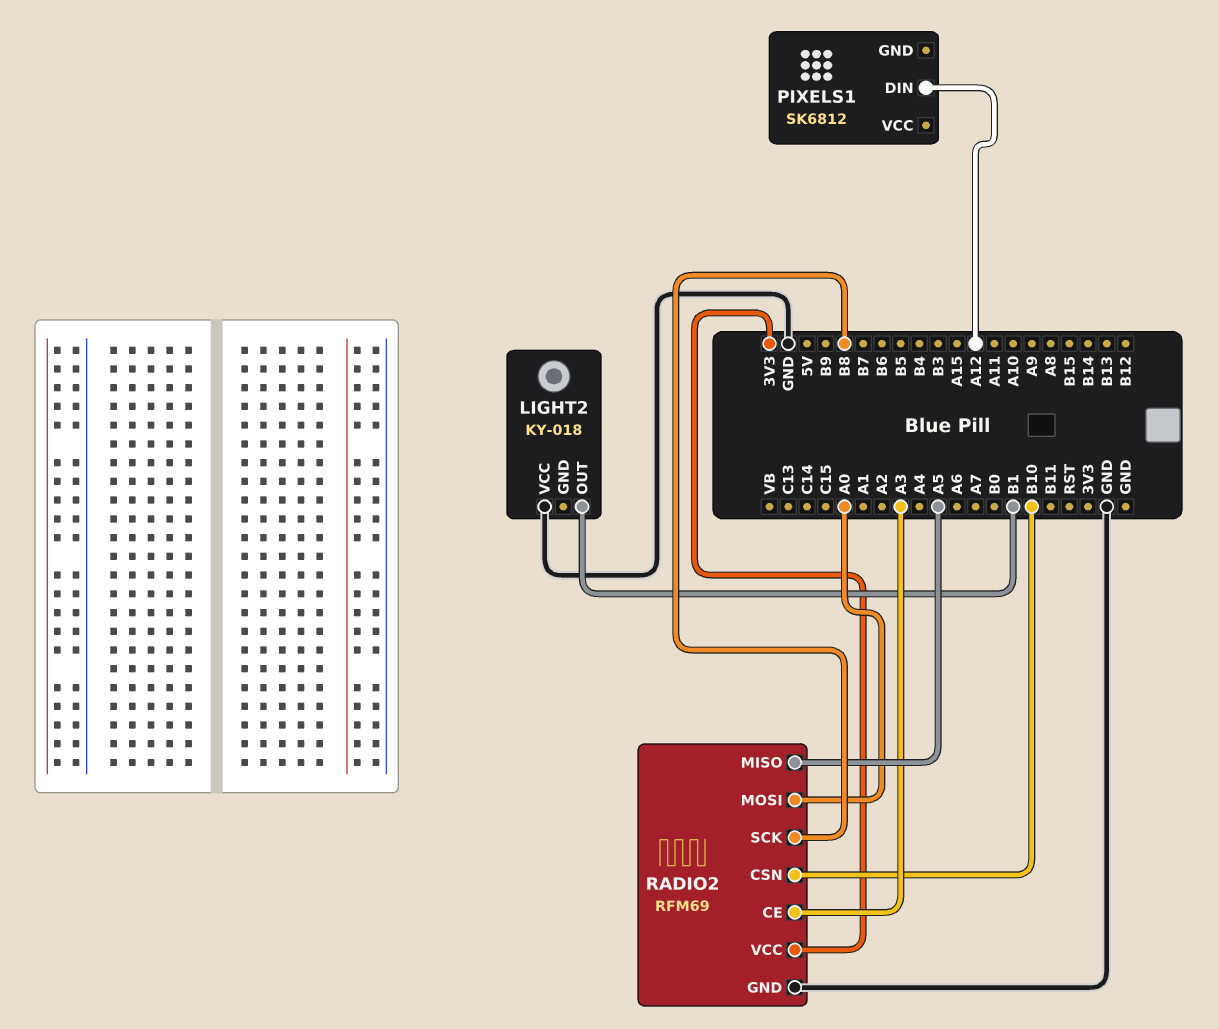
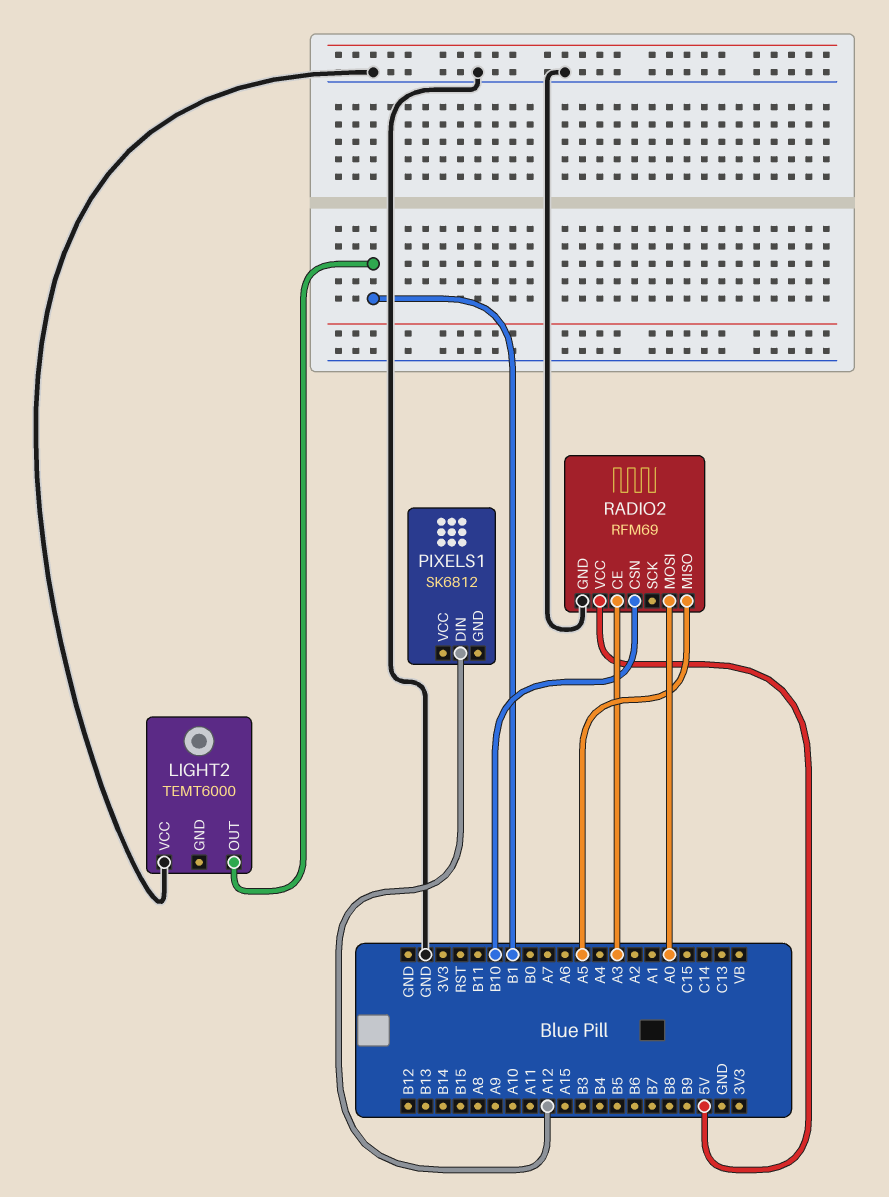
LIGHT2: KY-018 -> TEMT6000
RADIO2 pin SCK: B8 -> none
RADIO2 pin VCC: 3V3 -> 5V

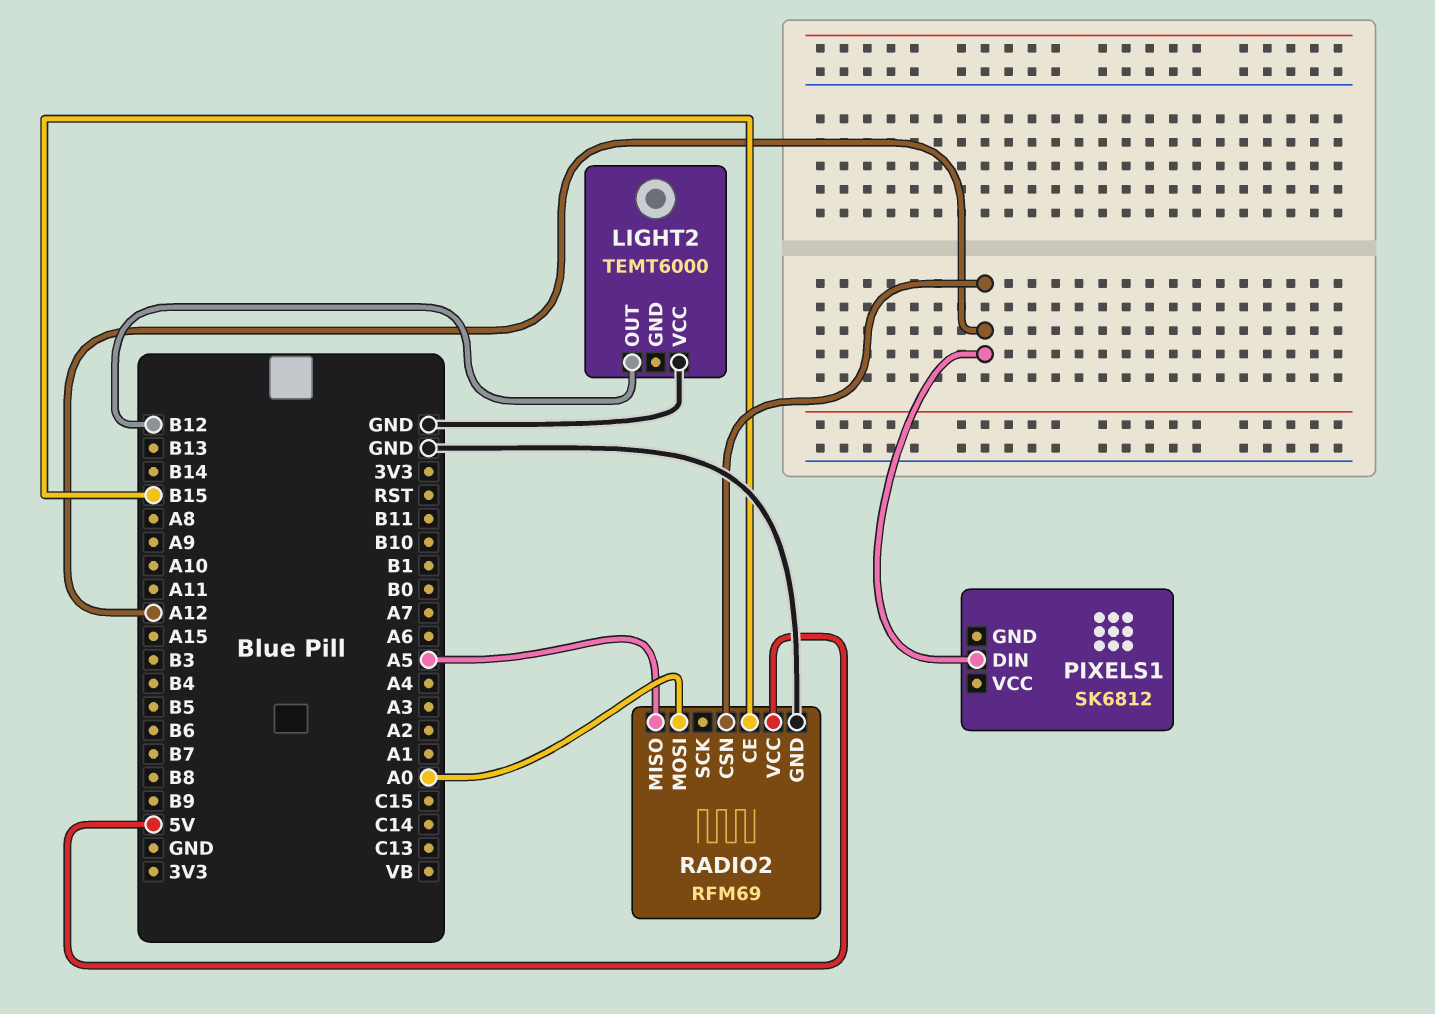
LIGHT2 pin OUT: B1 -> B12
RADIO2 pin CE: A3 -> B15
RADIO2 pin CSN: B10 -> A12

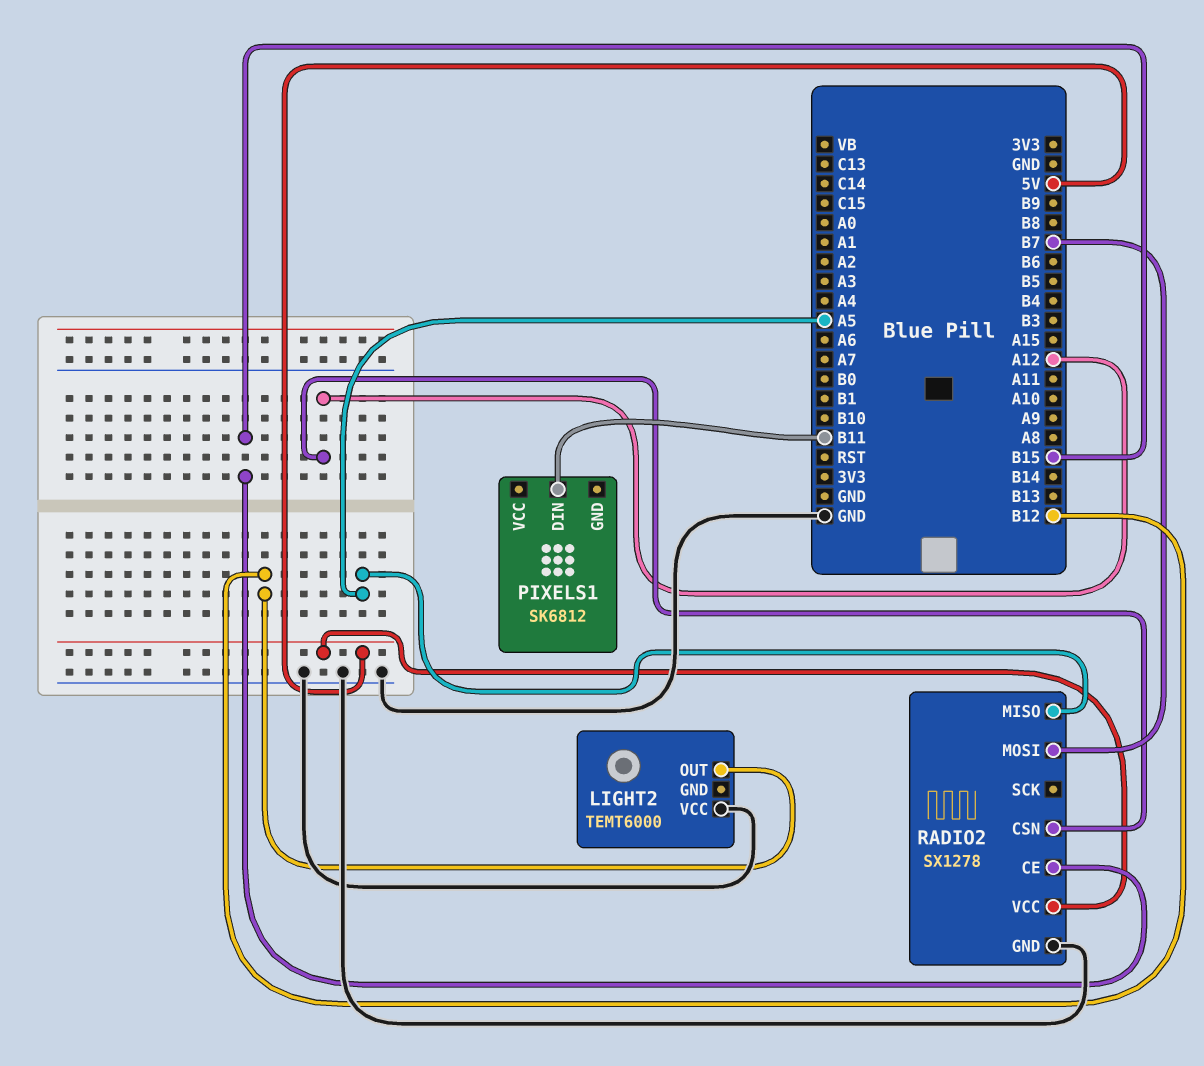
PIXELS1 pin DIN: A12 -> B11
RADIO2: RFM69 -> SX1278
RADIO2 pin MOSI: A0 -> B7

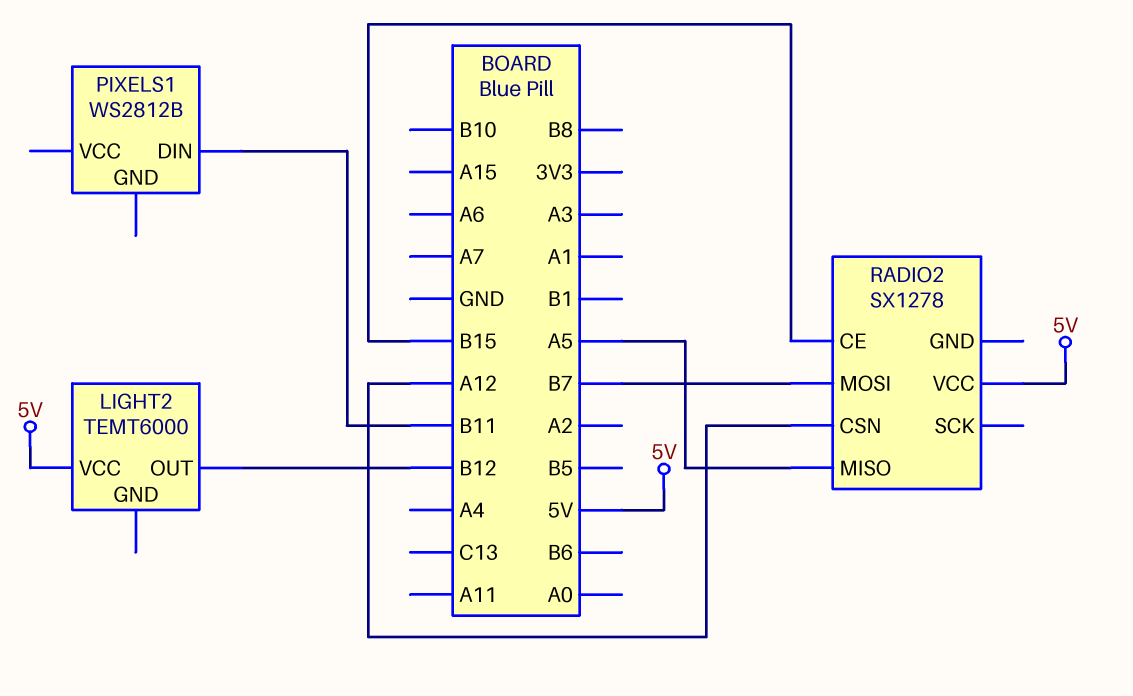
LIGHT2 pin VCC: GND -> 5V
PIXELS1: SK6812 -> WS2812B
RADIO2 pin GND: GND -> none

